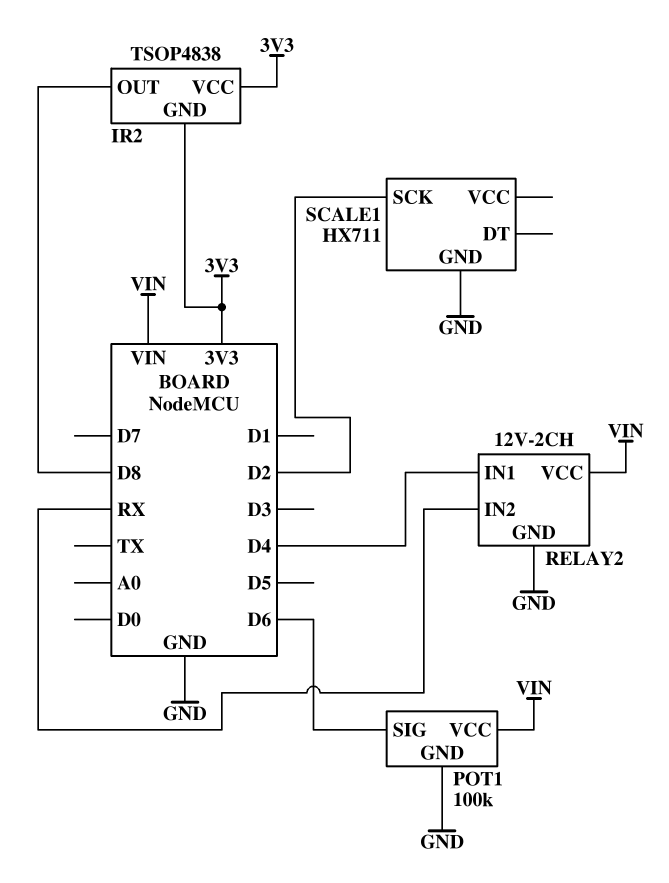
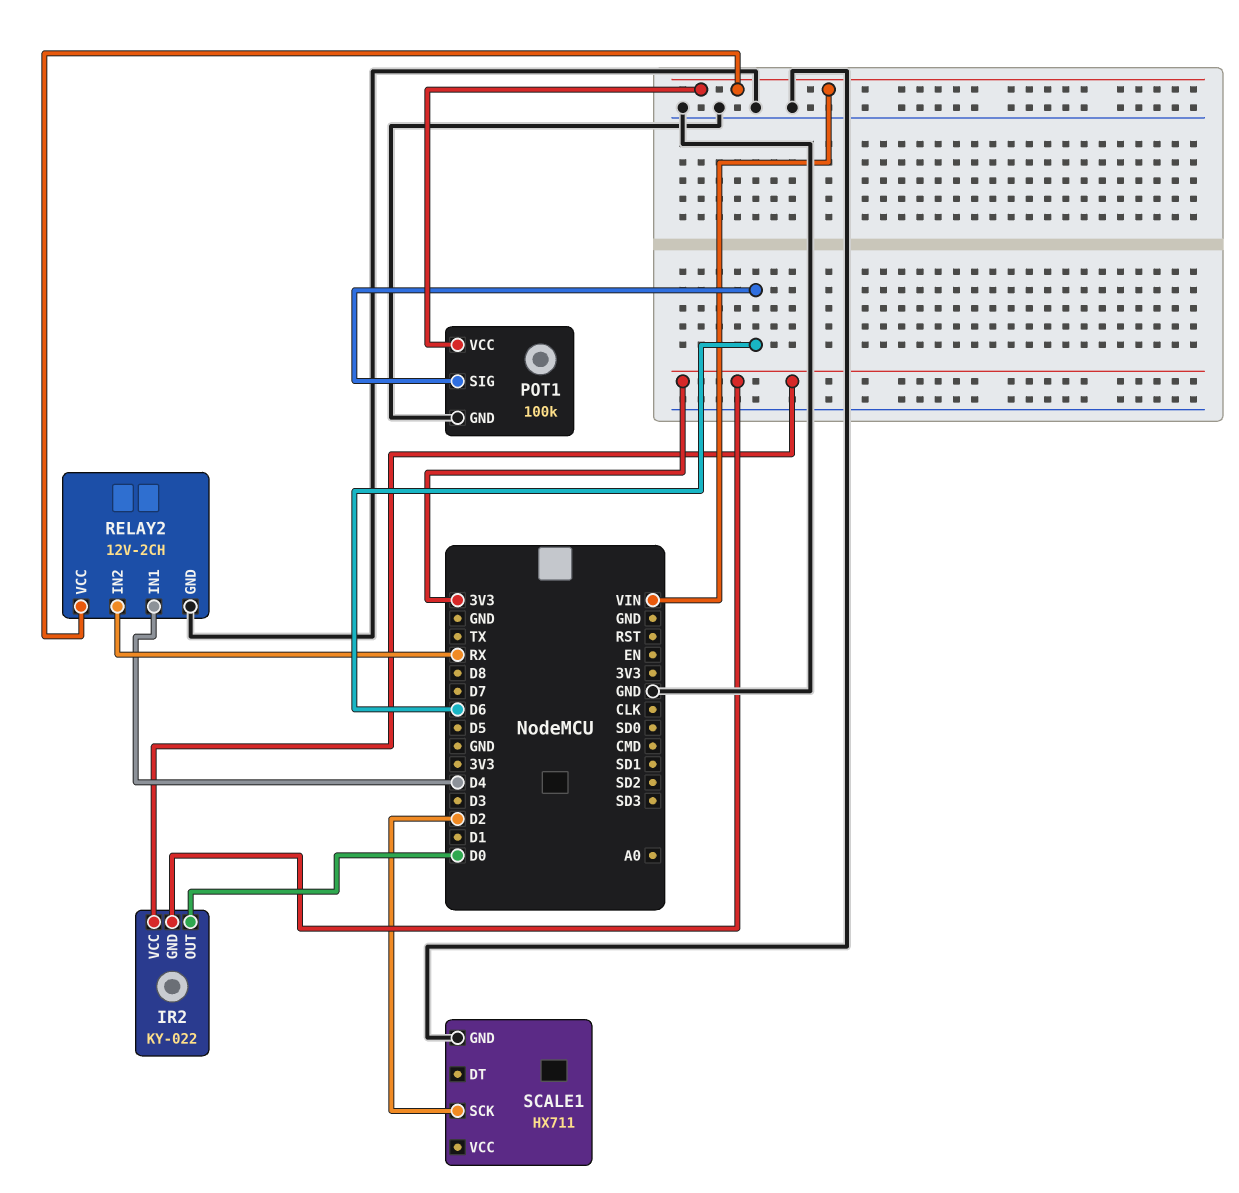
IR2: TSOP4838 -> KY-022
IR2 pin OUT: D8 -> D0

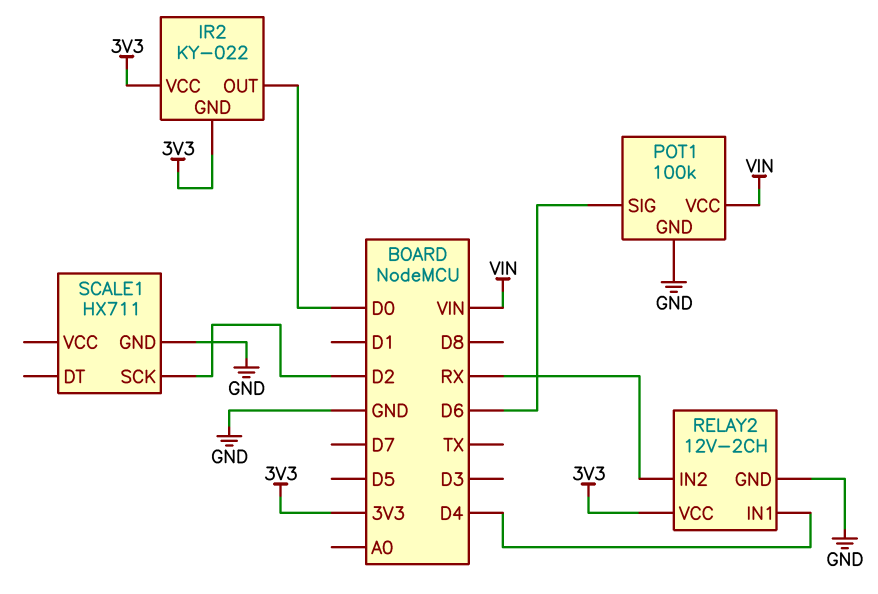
RELAY2 pin VCC: VIN -> 3V3

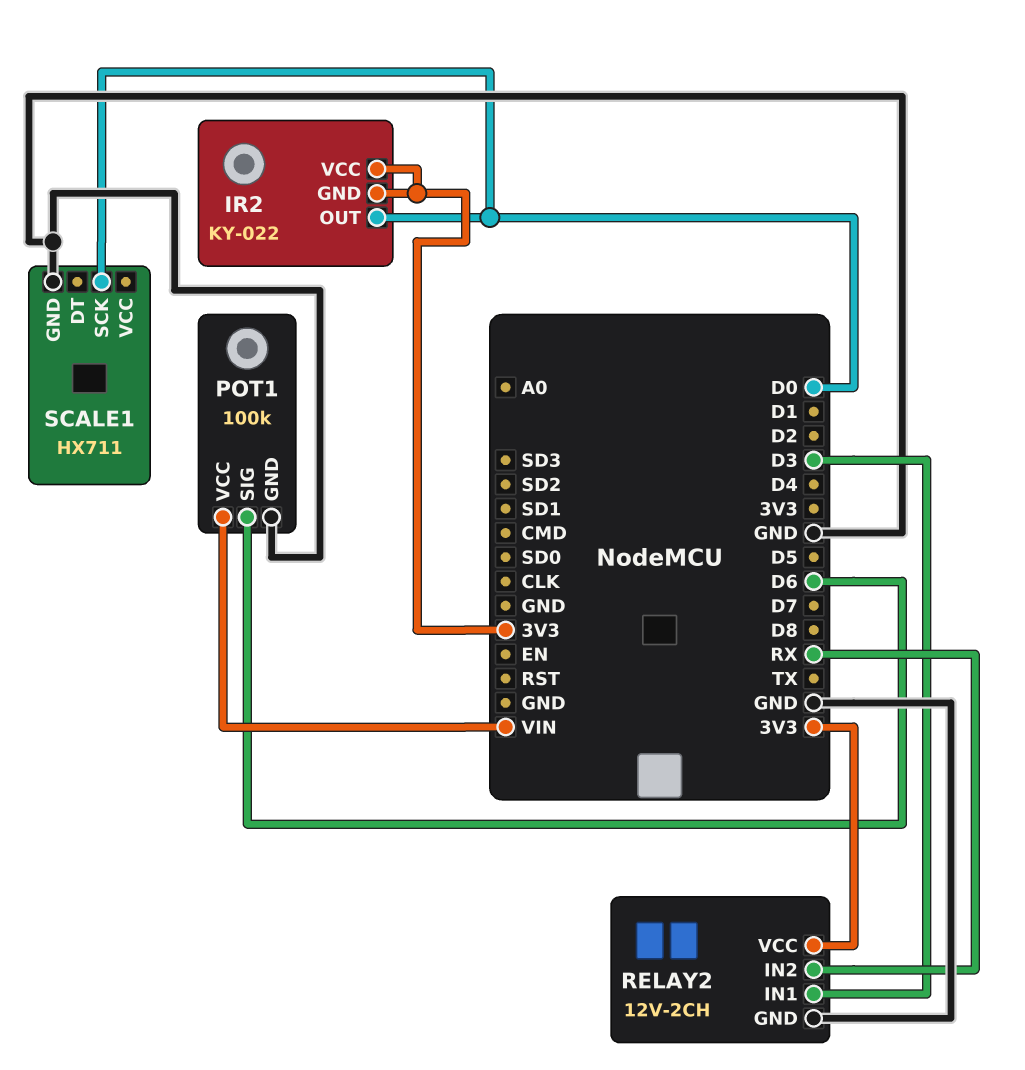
RELAY2 pin IN1: D4 -> D3
SCALE1 pin SCK: D2 -> D0

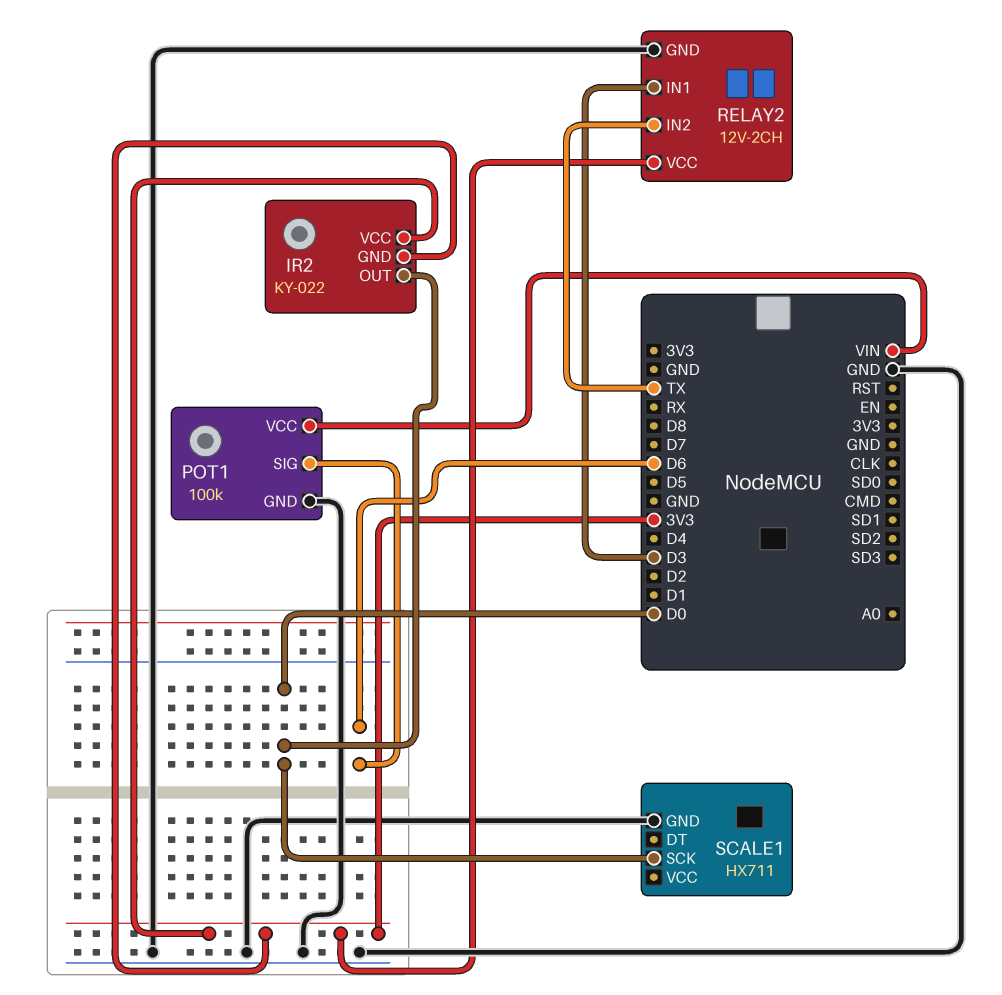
RELAY2 pin IN2: RX -> TX

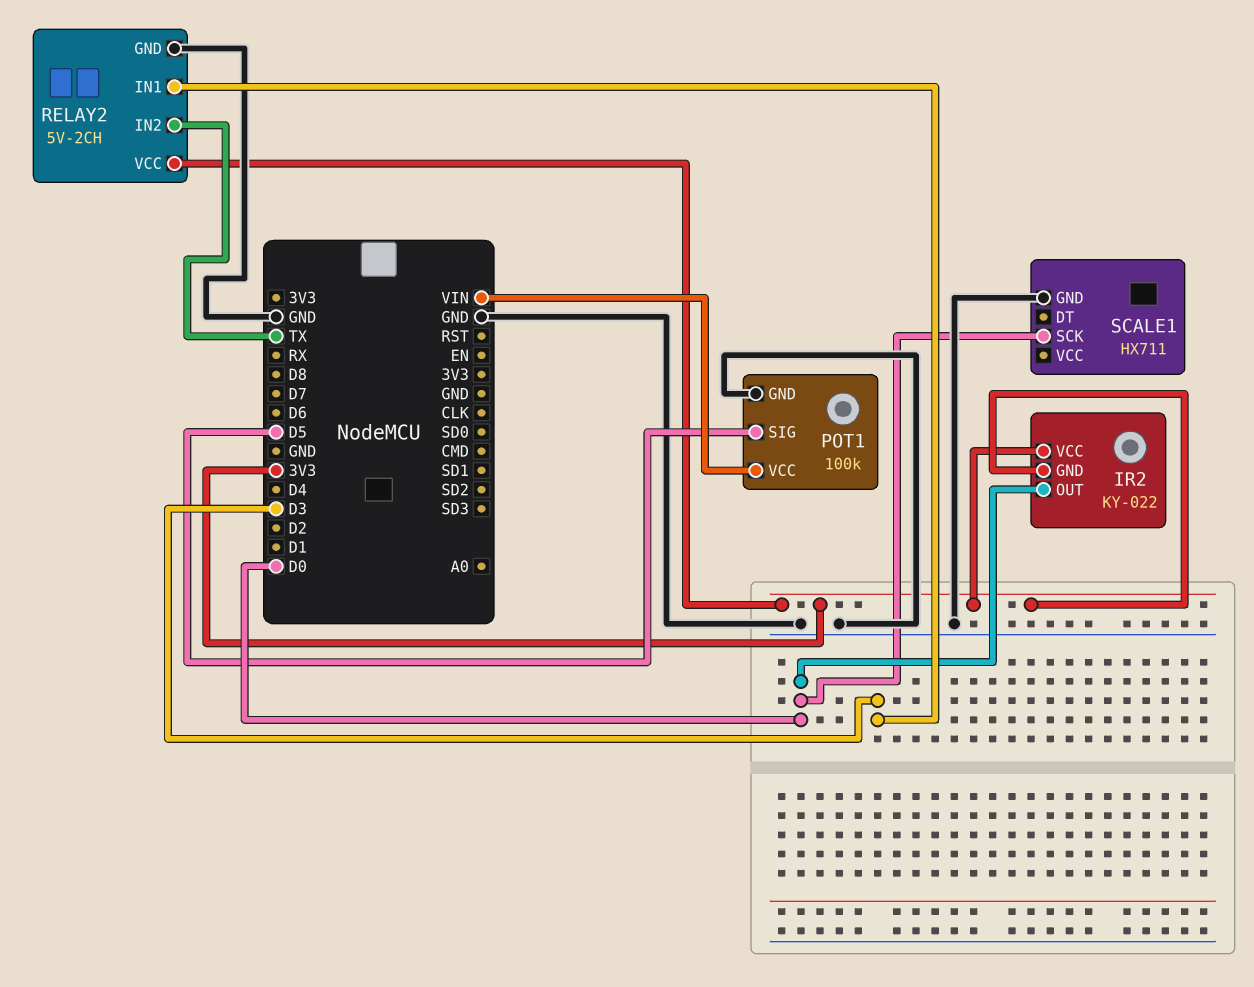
POT1 pin SIG: D6 -> D5
RELAY2: 12V-2CH -> 5V-2CH

